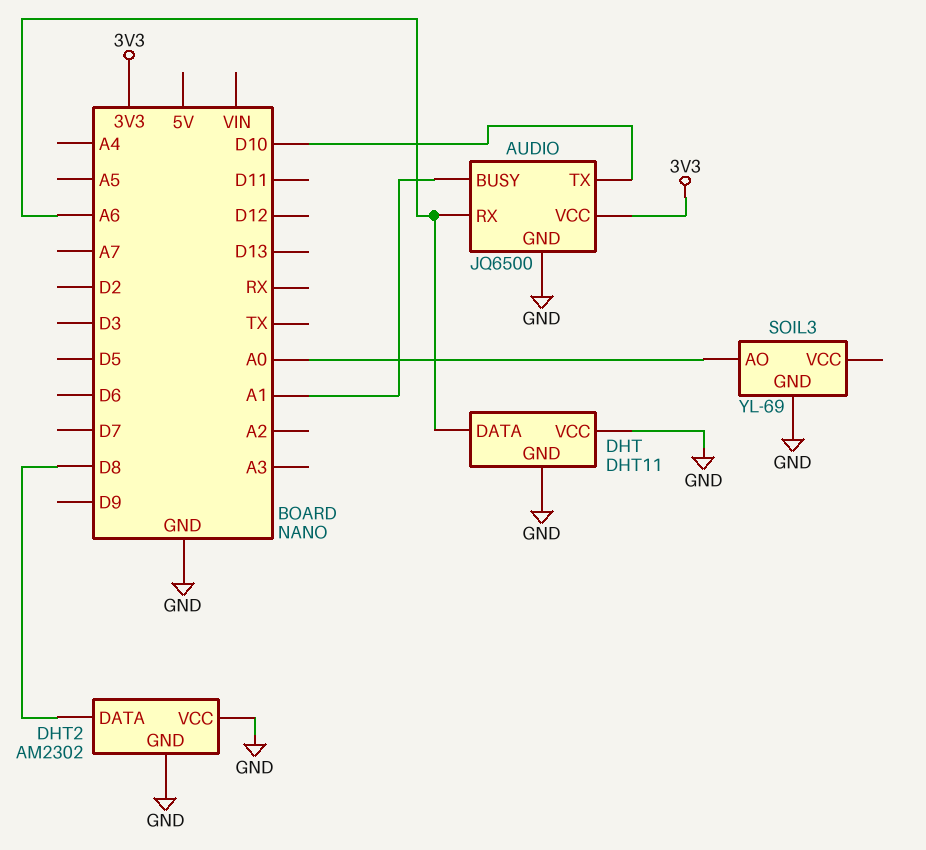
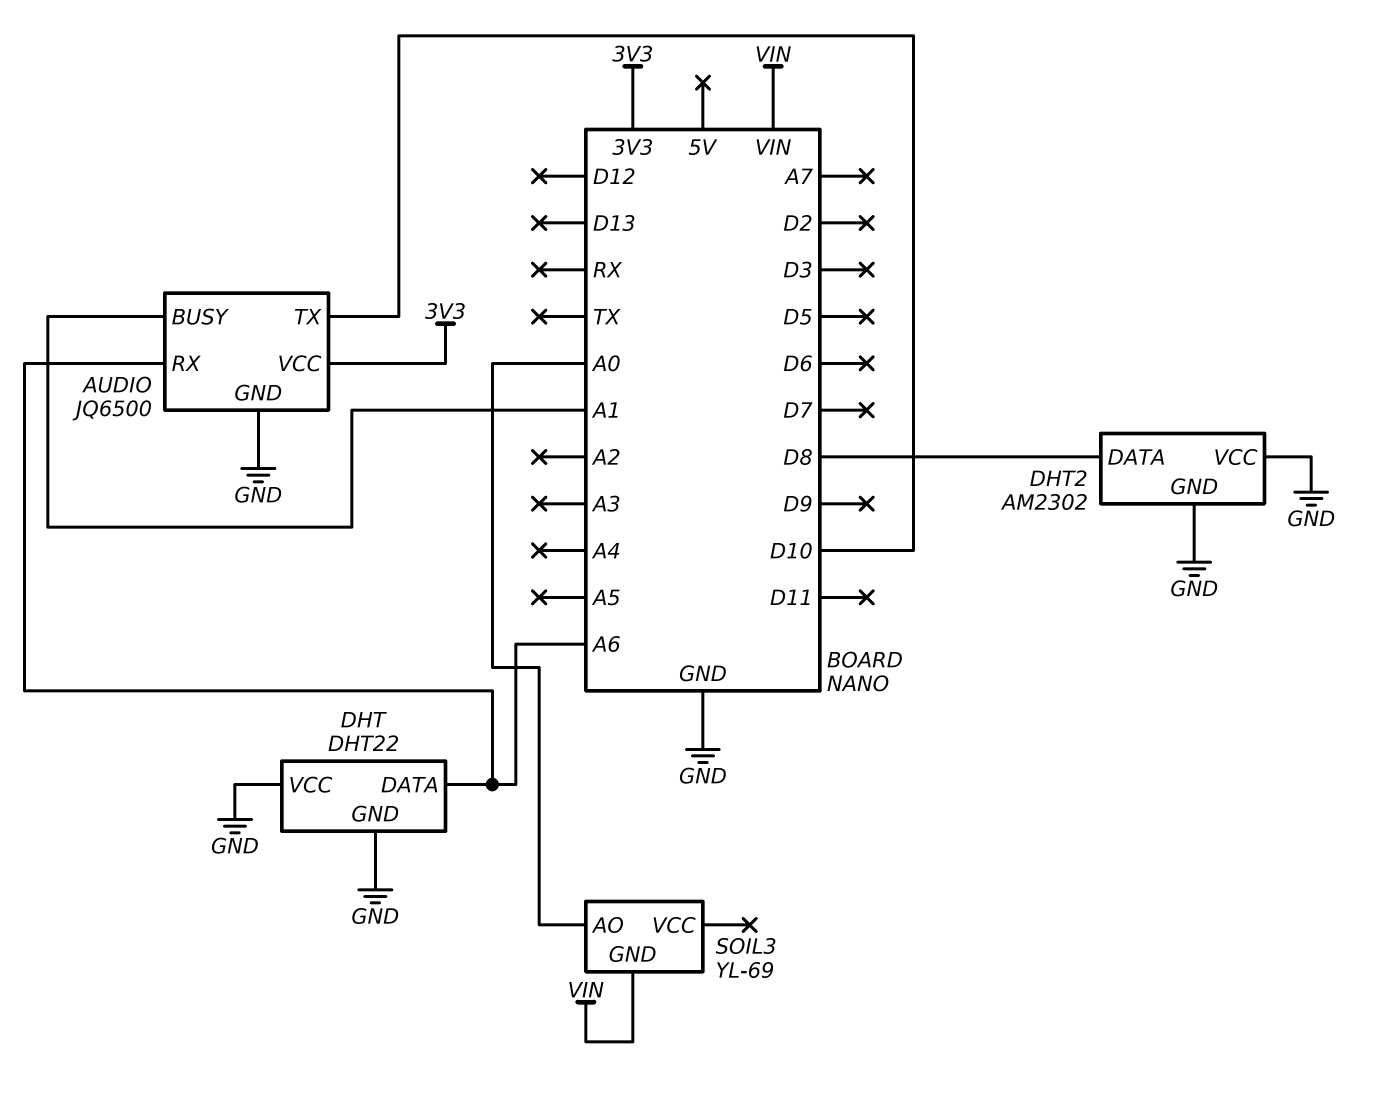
DHT: DHT11 -> DHT22
SOIL3 pin GND: GND -> VIN

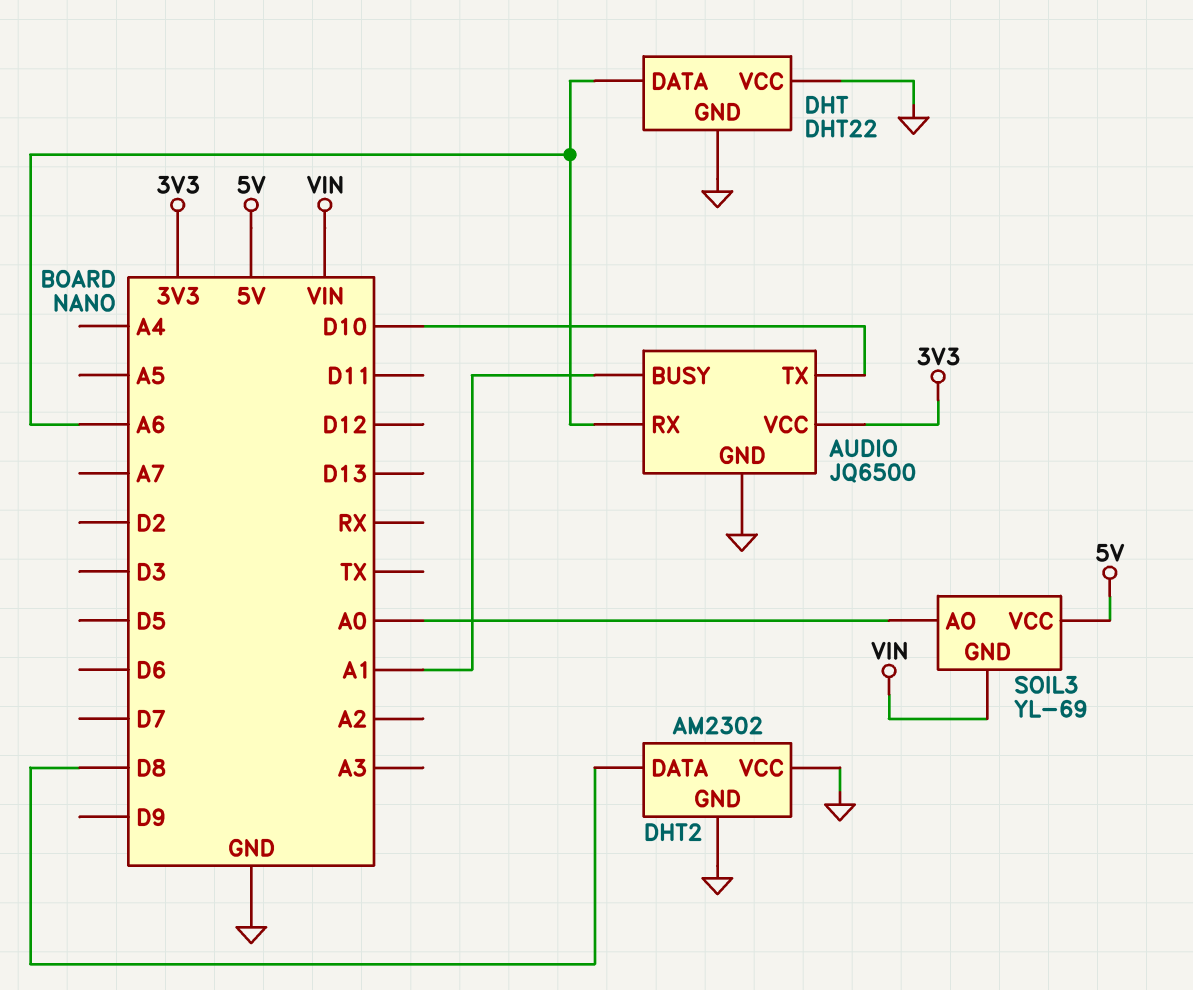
SOIL3 pin VCC: none -> 5V

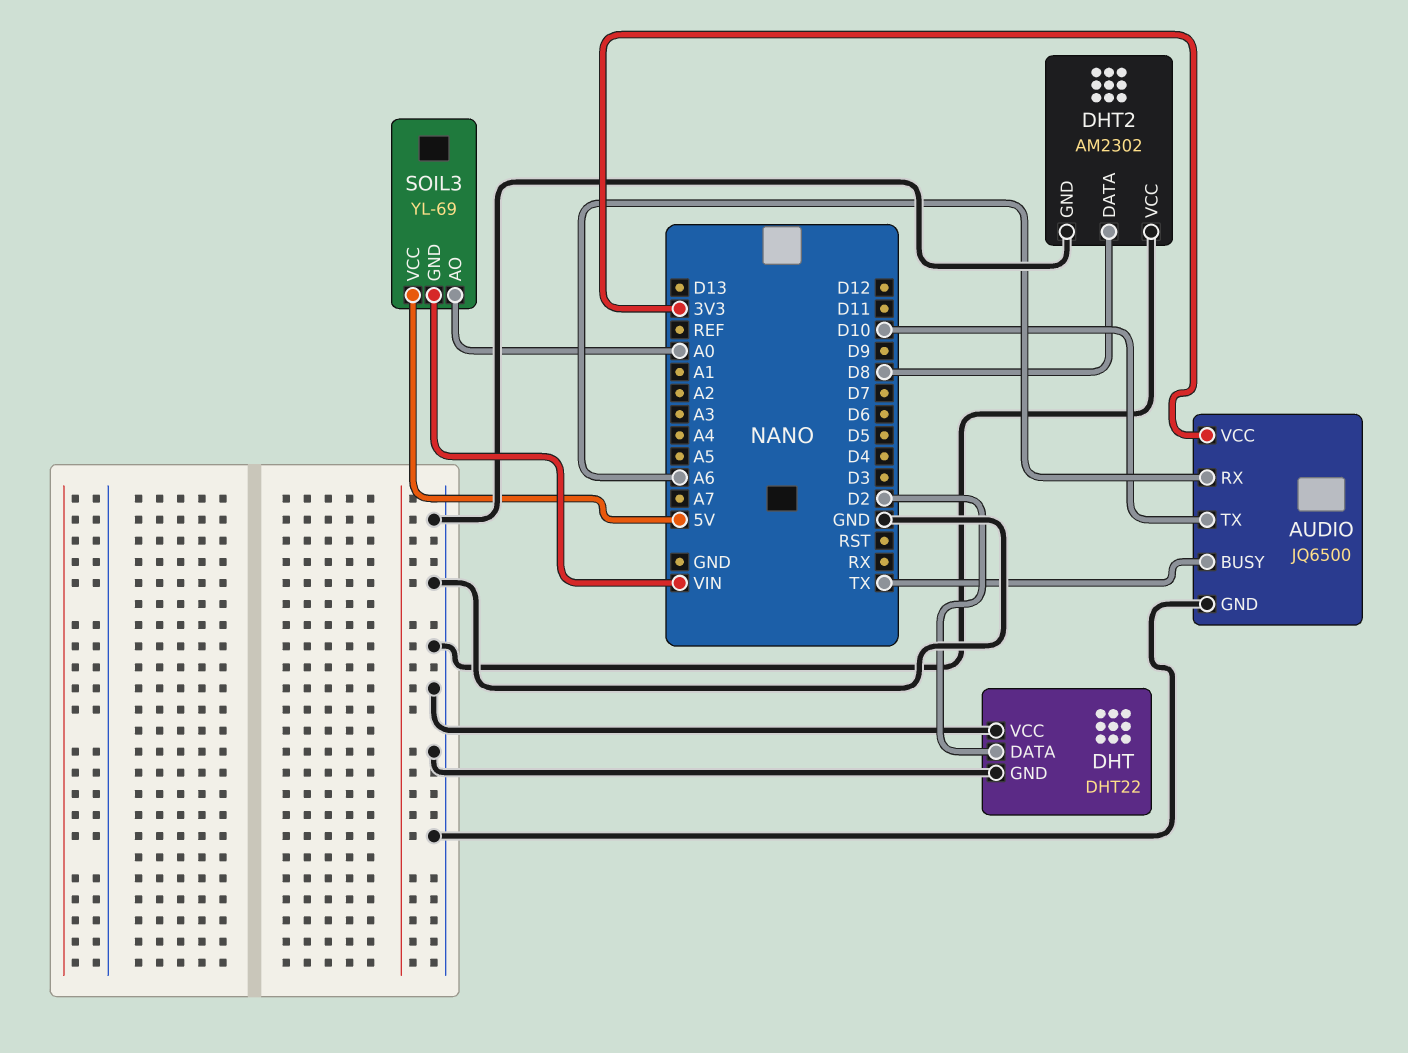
AUDIO pin BUSY: A1 -> TX
DHT pin DATA: A6 -> D2

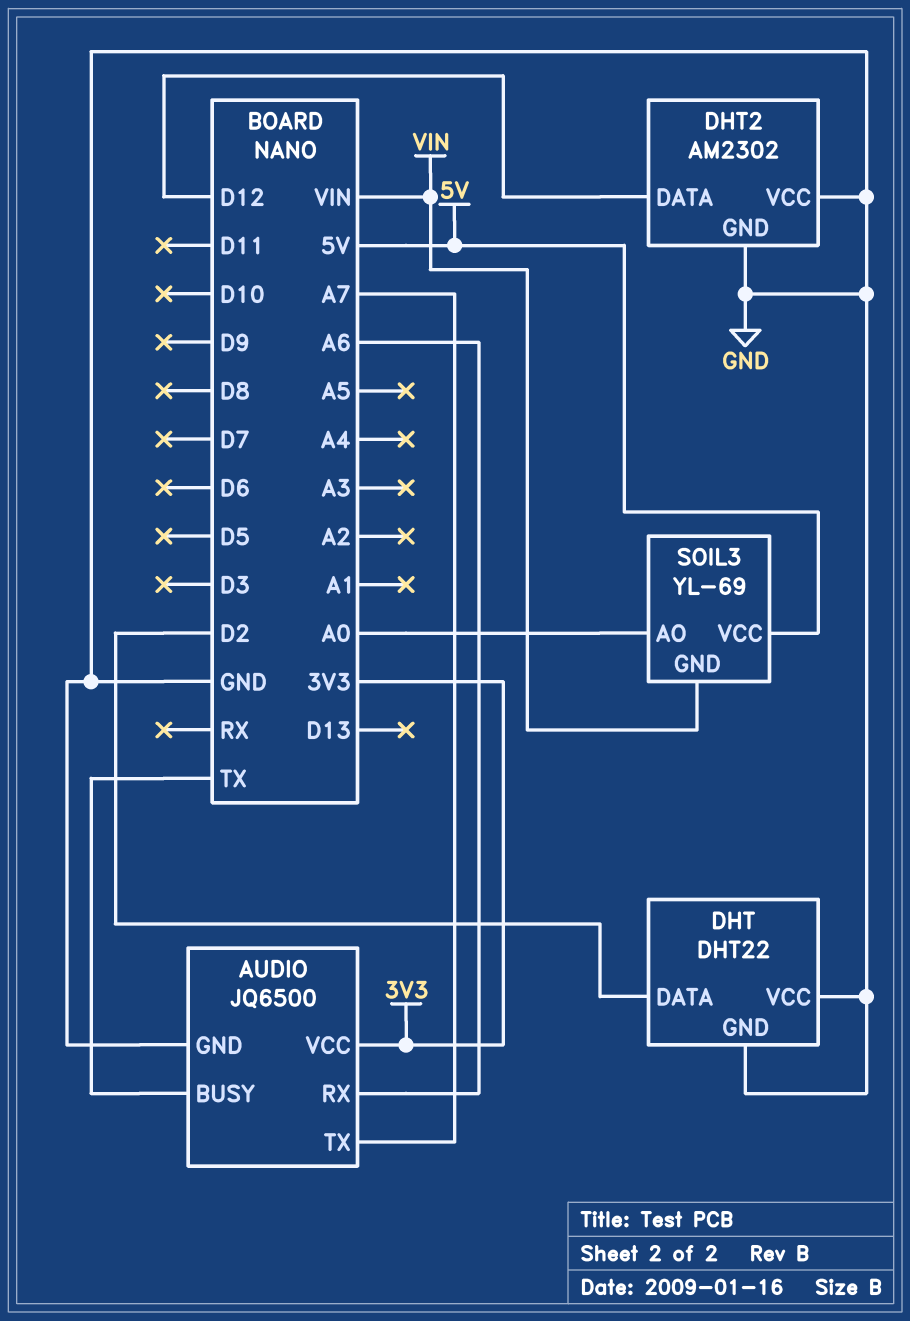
AUDIO pin TX: D10 -> A7
DHT2 pin DATA: D8 -> D12

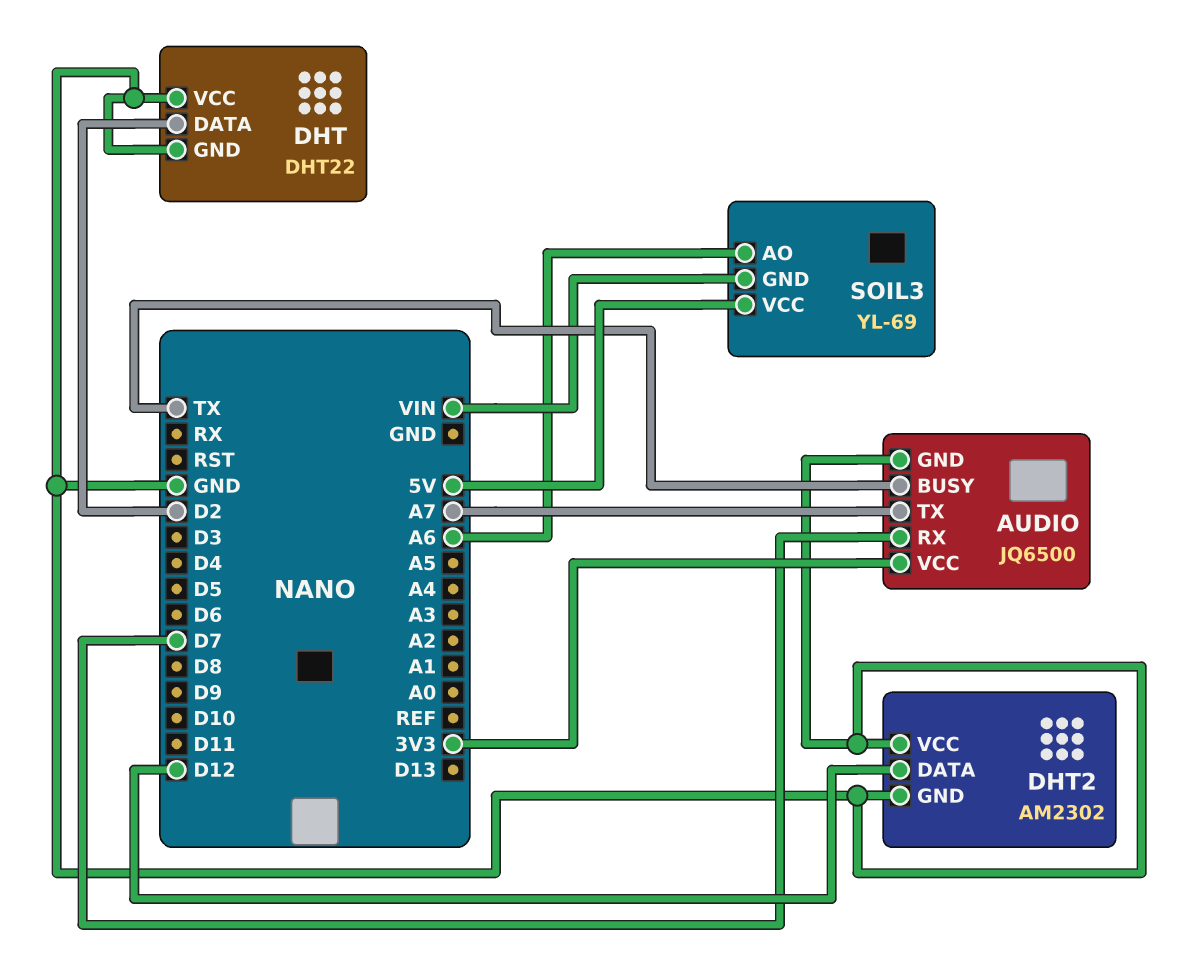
AUDIO pin RX: A6 -> D7
SOIL3 pin AO: A0 -> A6

